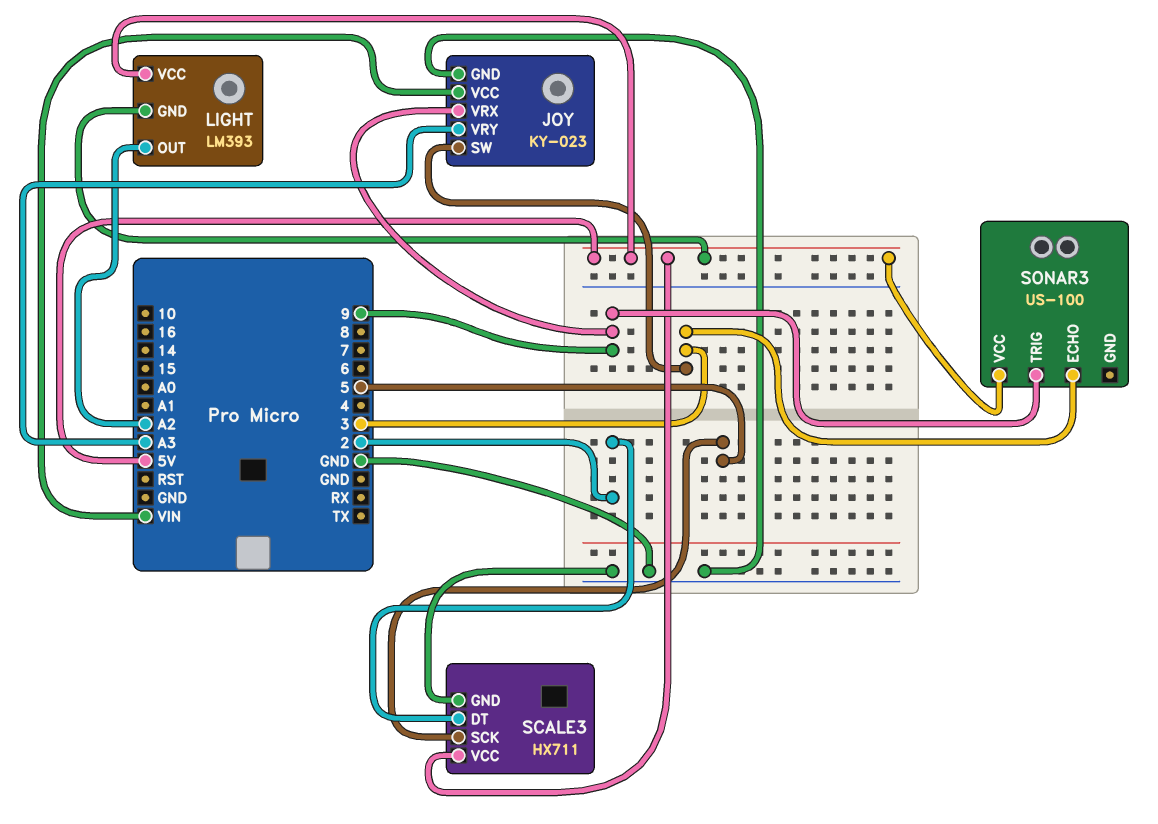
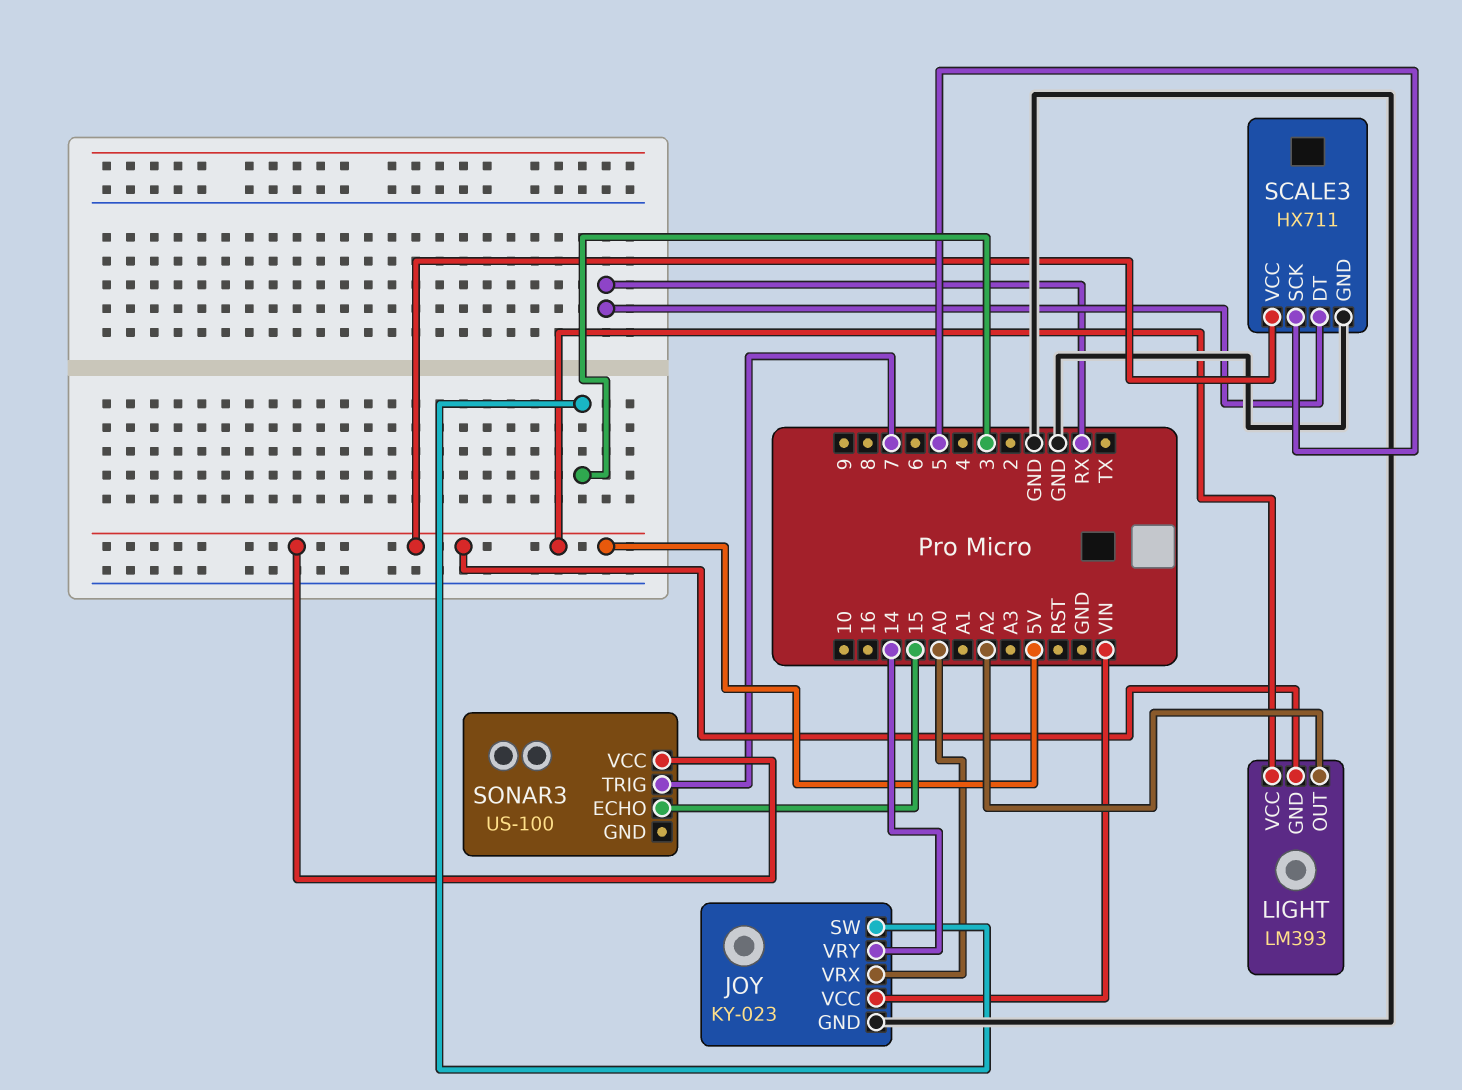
JOY pin VRX: 9 -> A0
JOY pin VRY: A3 -> 14
SCALE3 pin DT: 2 -> RX
SONAR3 pin ECHO: 3 -> 15
SONAR3 pin TRIG: 9 -> 7

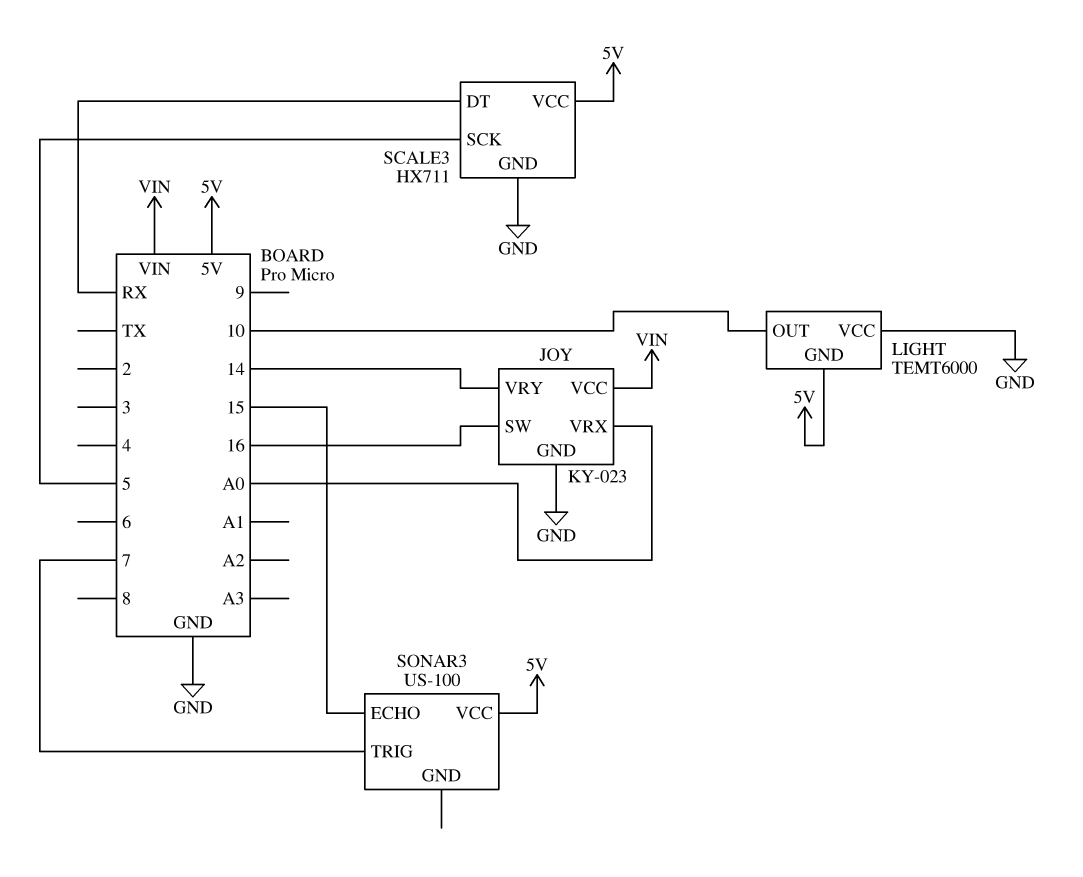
JOY pin SW: 3 -> 16
LIGHT: LM393 -> TEMT6000
LIGHT pin OUT: A2 -> 10
LIGHT pin VCC: 5V -> GND

